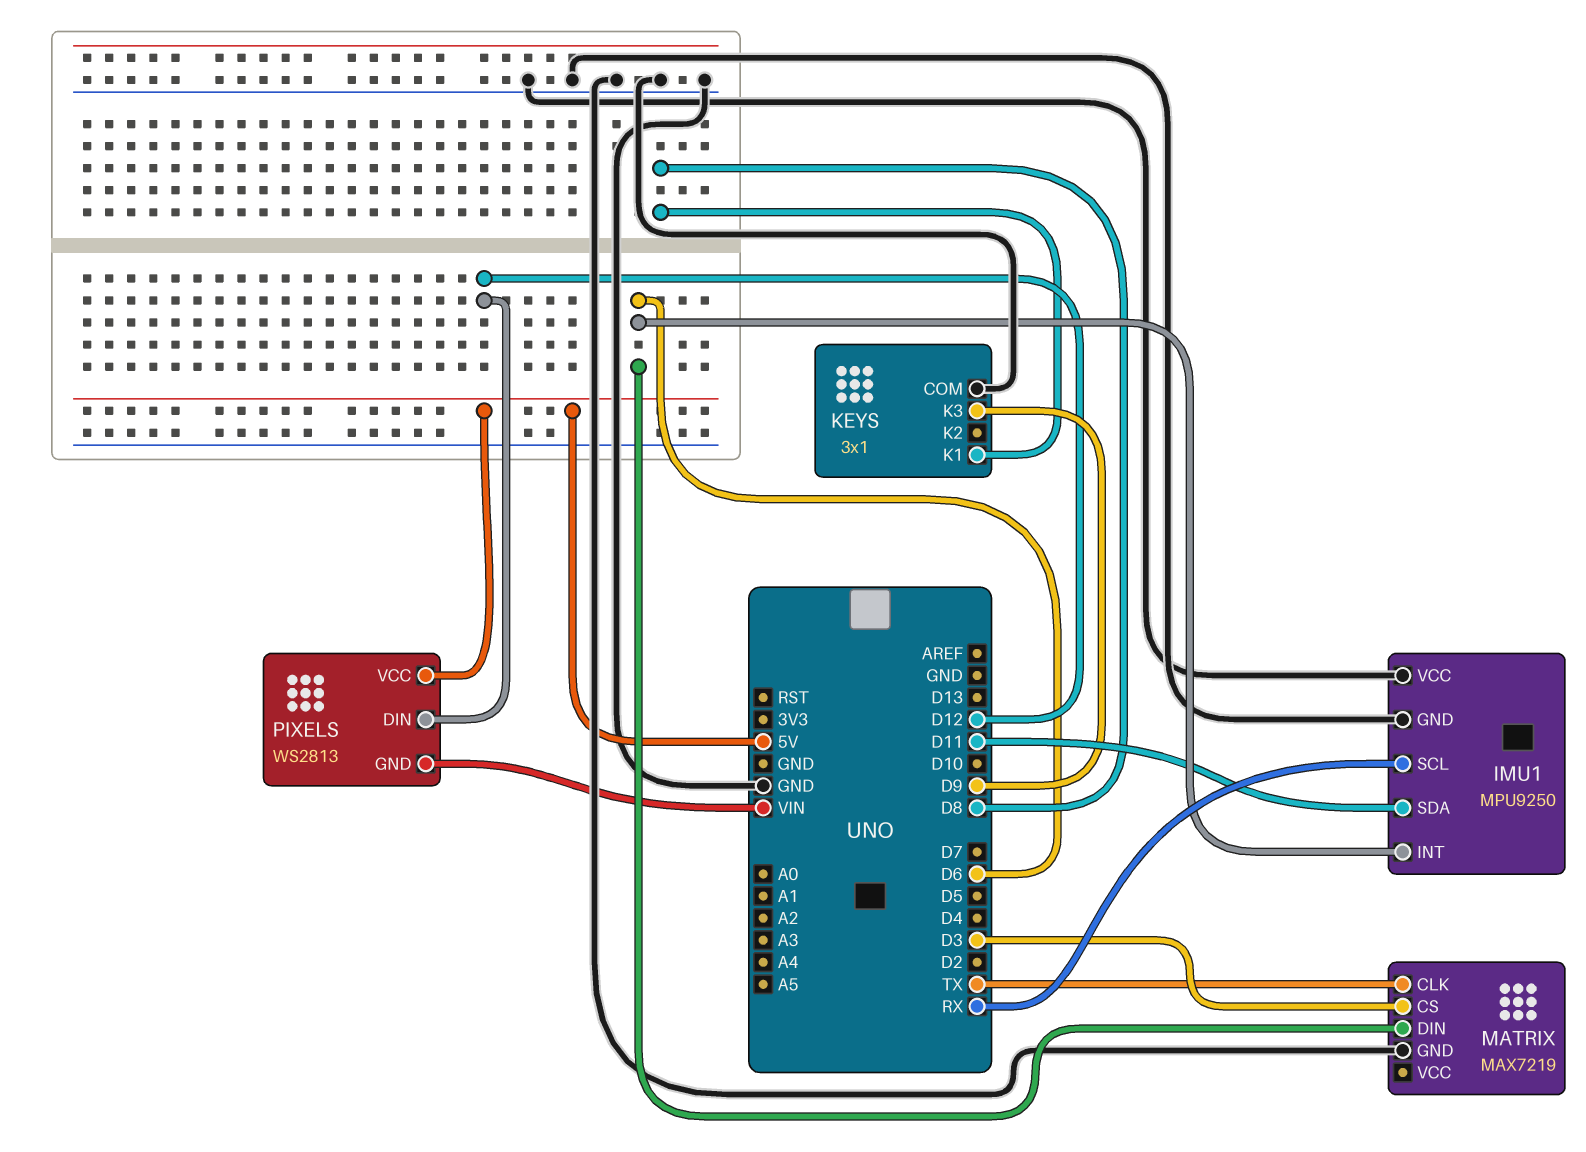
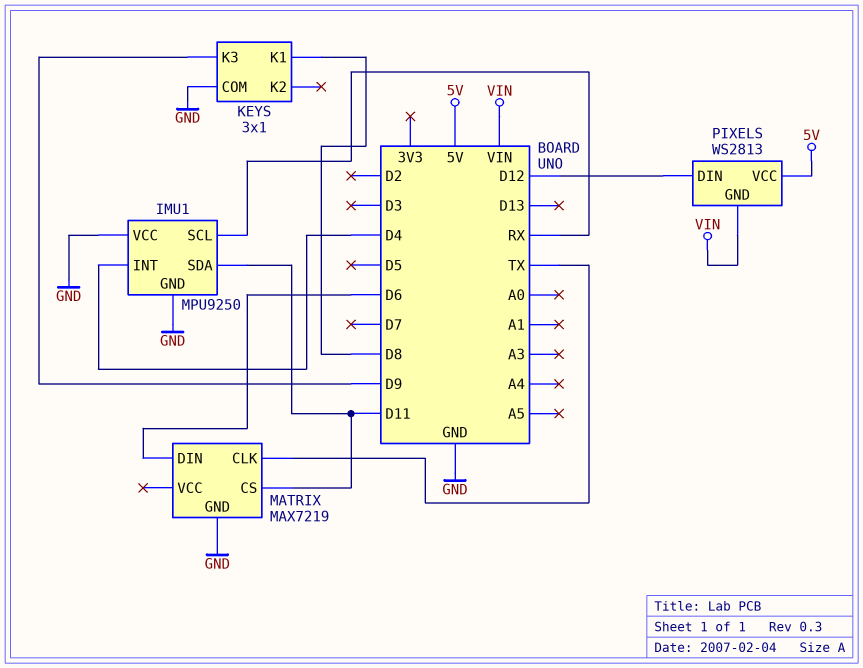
IMU1 pin INT: D6 -> D4
MATRIX pin CS: D3 -> D11

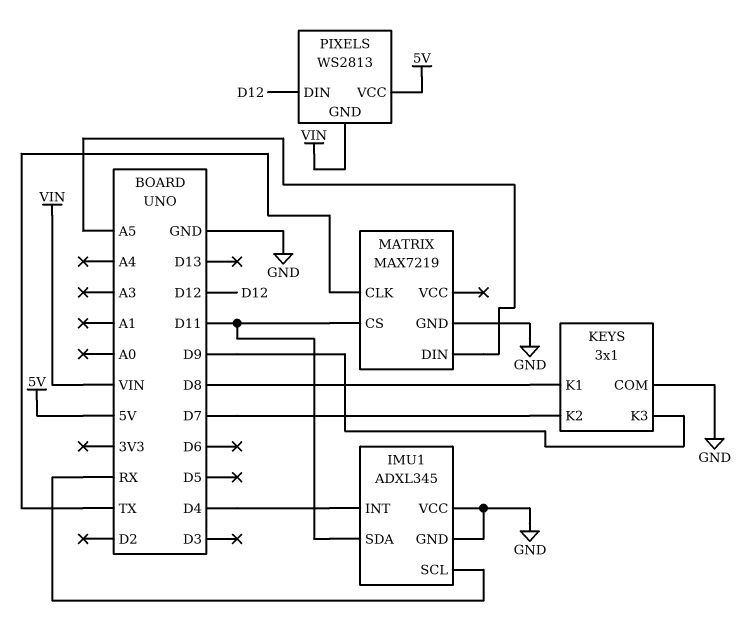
IMU1: MPU9250 -> ADXL345
KEYS pin K2: none -> D7
MATRIX pin DIN: D6 -> A5

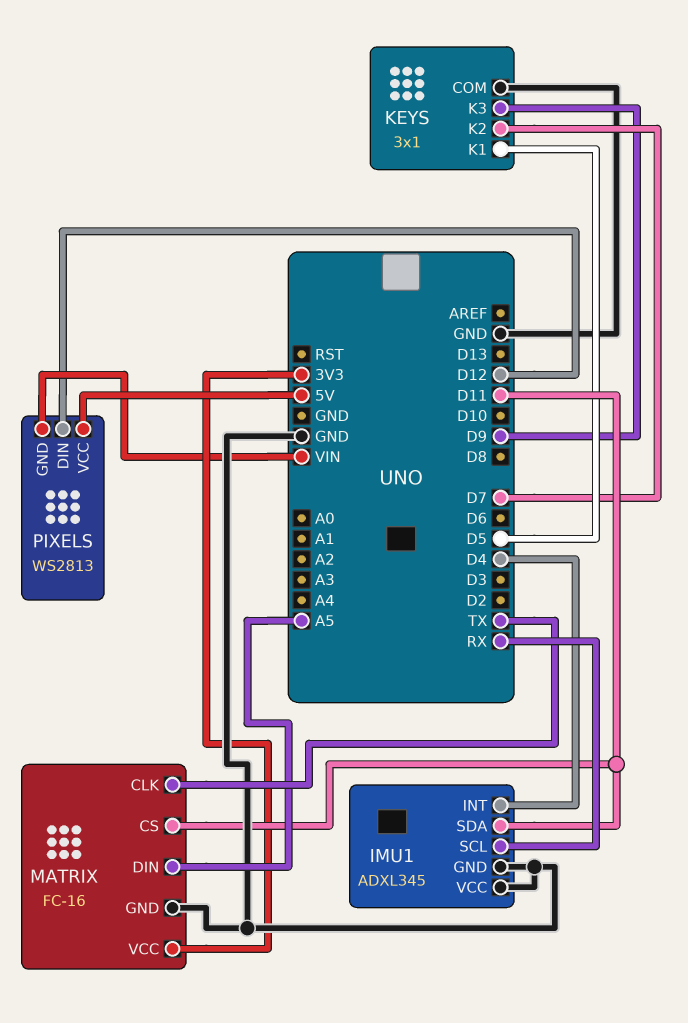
KEYS pin K1: D8 -> D5
MATRIX: MAX7219 -> FC-16
MATRIX pin VCC: none -> 3V3

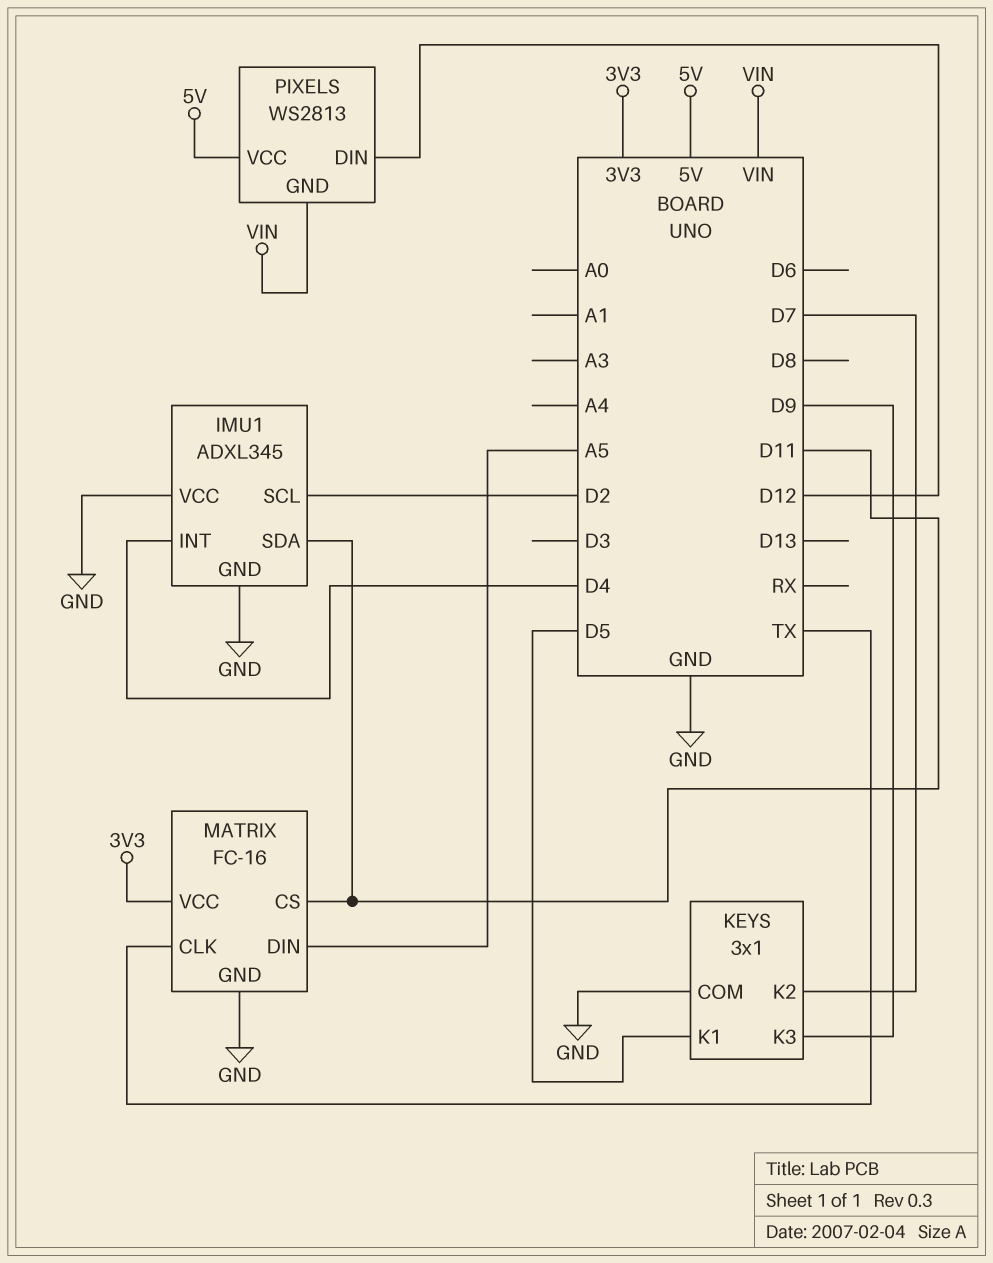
IMU1 pin SCL: RX -> D2

